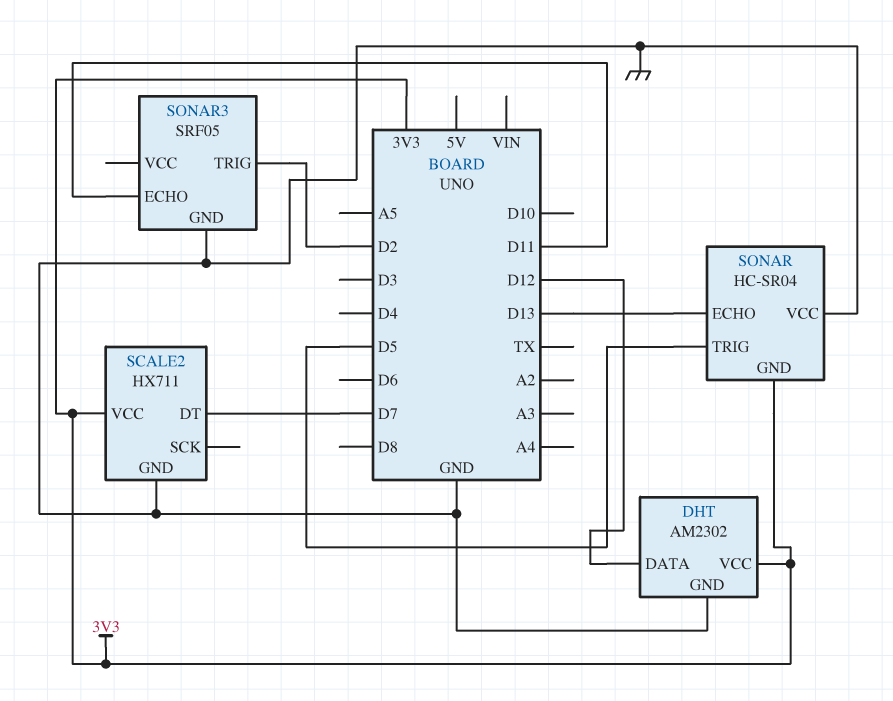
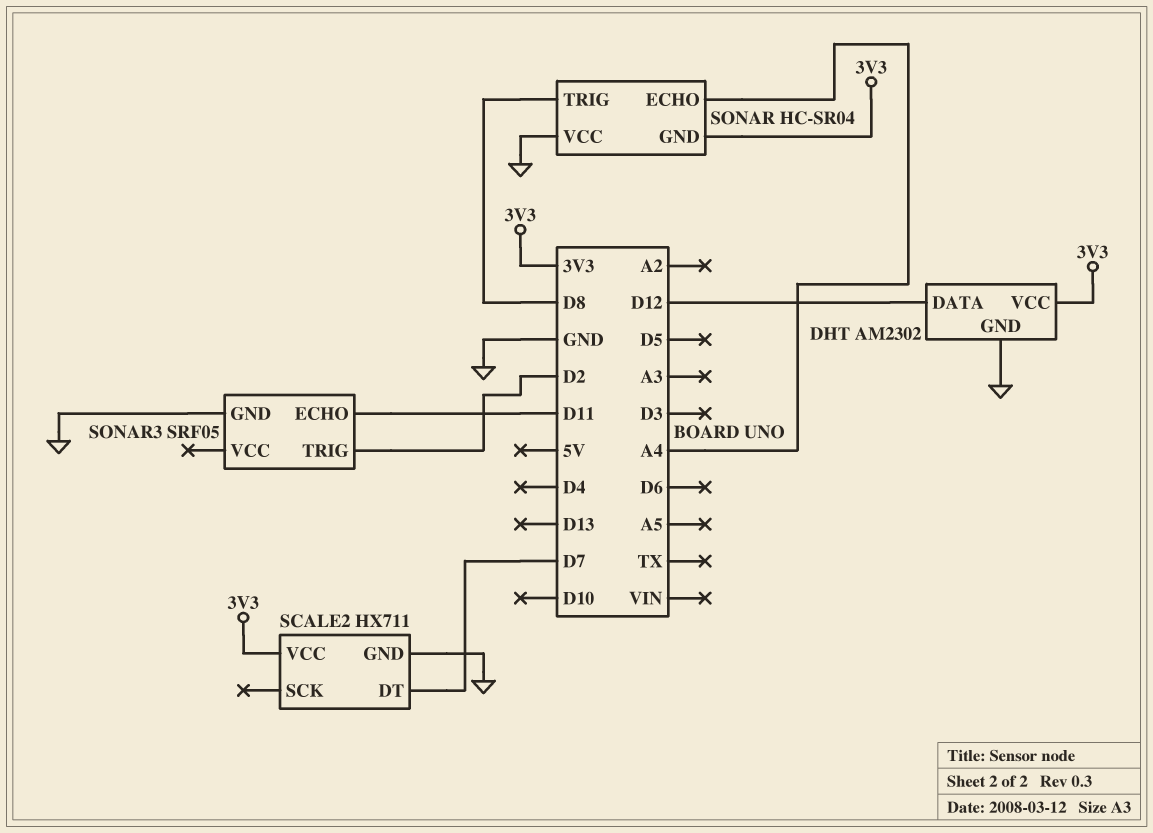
SONAR pin ECHO: D13 -> A4
SONAR pin TRIG: D5 -> D8

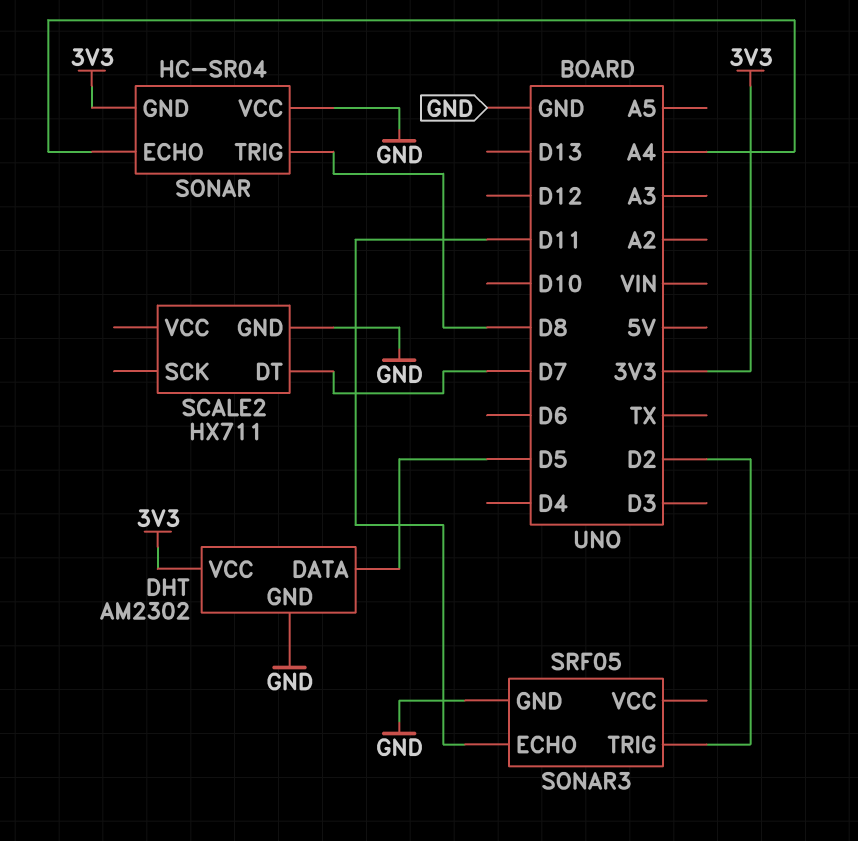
DHT pin DATA: D12 -> D5
SCALE2 pin VCC: 3V3 -> none

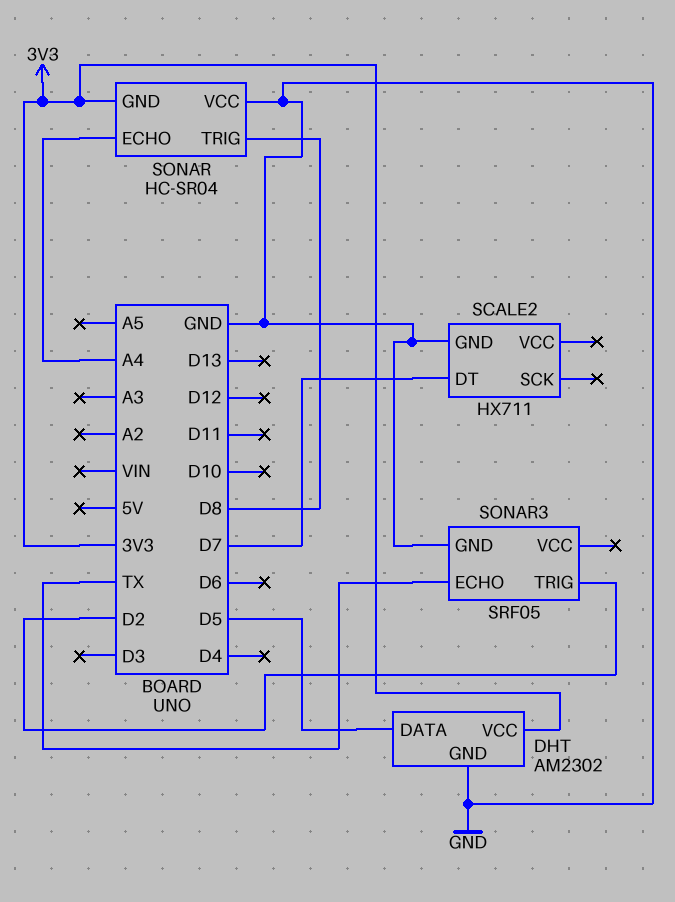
SONAR3 pin ECHO: D11 -> TX

